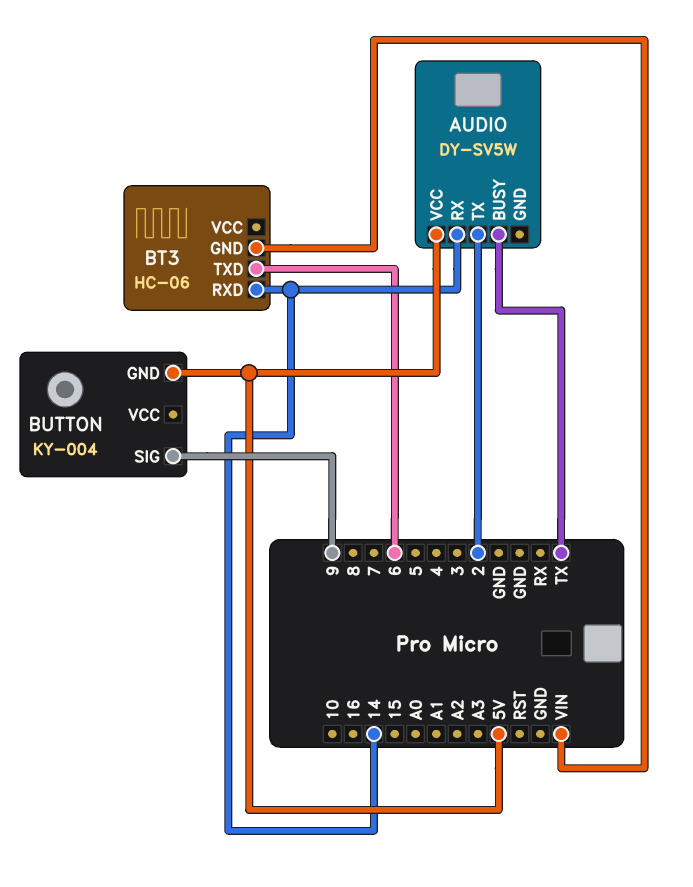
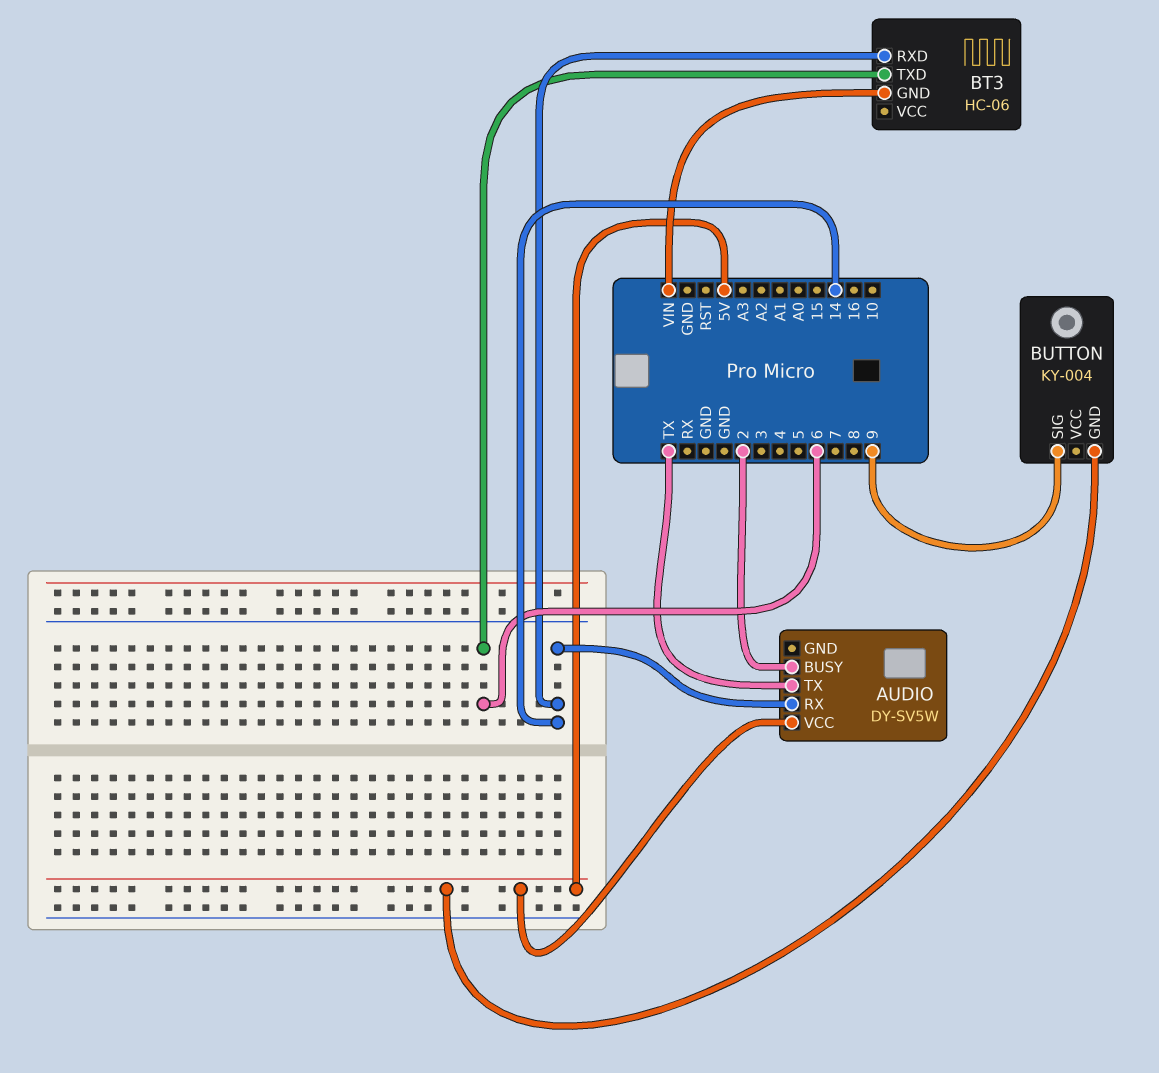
AUDIO pin BUSY: TX -> 2
AUDIO pin TX: 2 -> TX

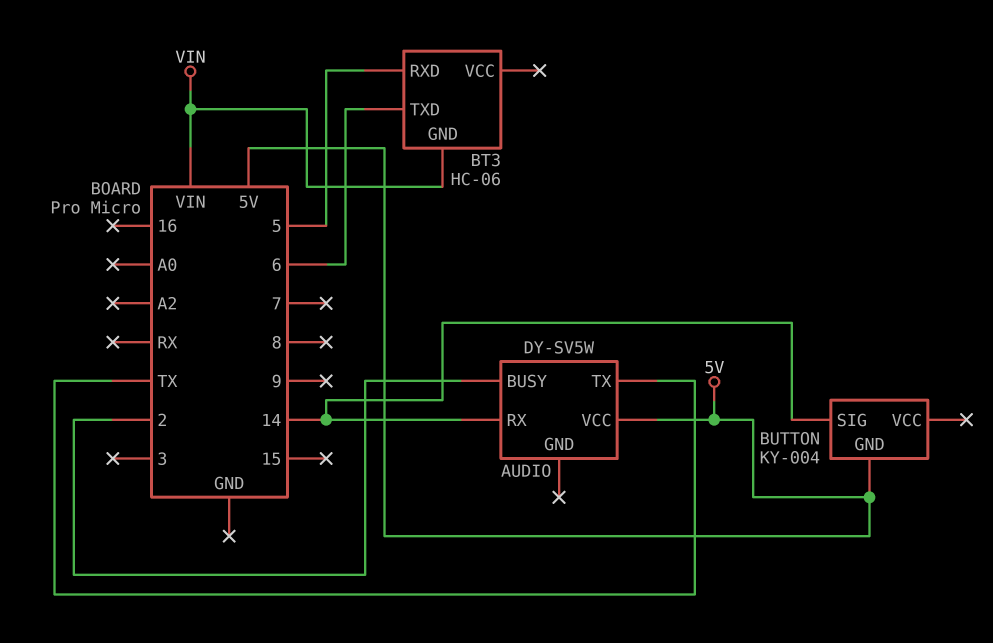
BT3 pin RXD: 14 -> 5
BUTTON pin SIG: 9 -> 14

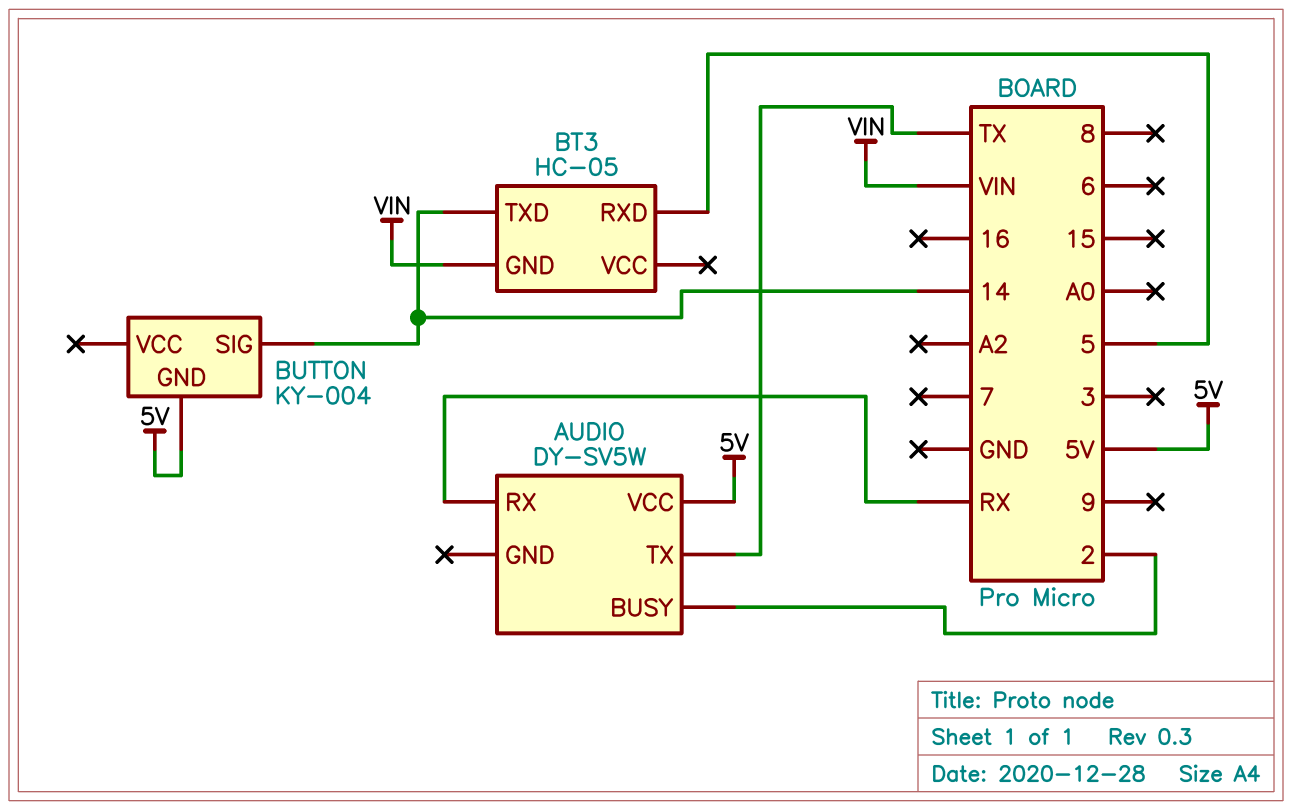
AUDIO pin RX: 14 -> RX
BT3: HC-06 -> HC-05
BT3 pin TXD: 6 -> 14

